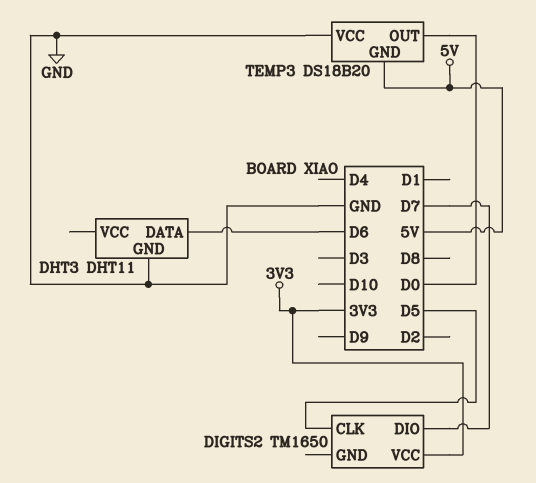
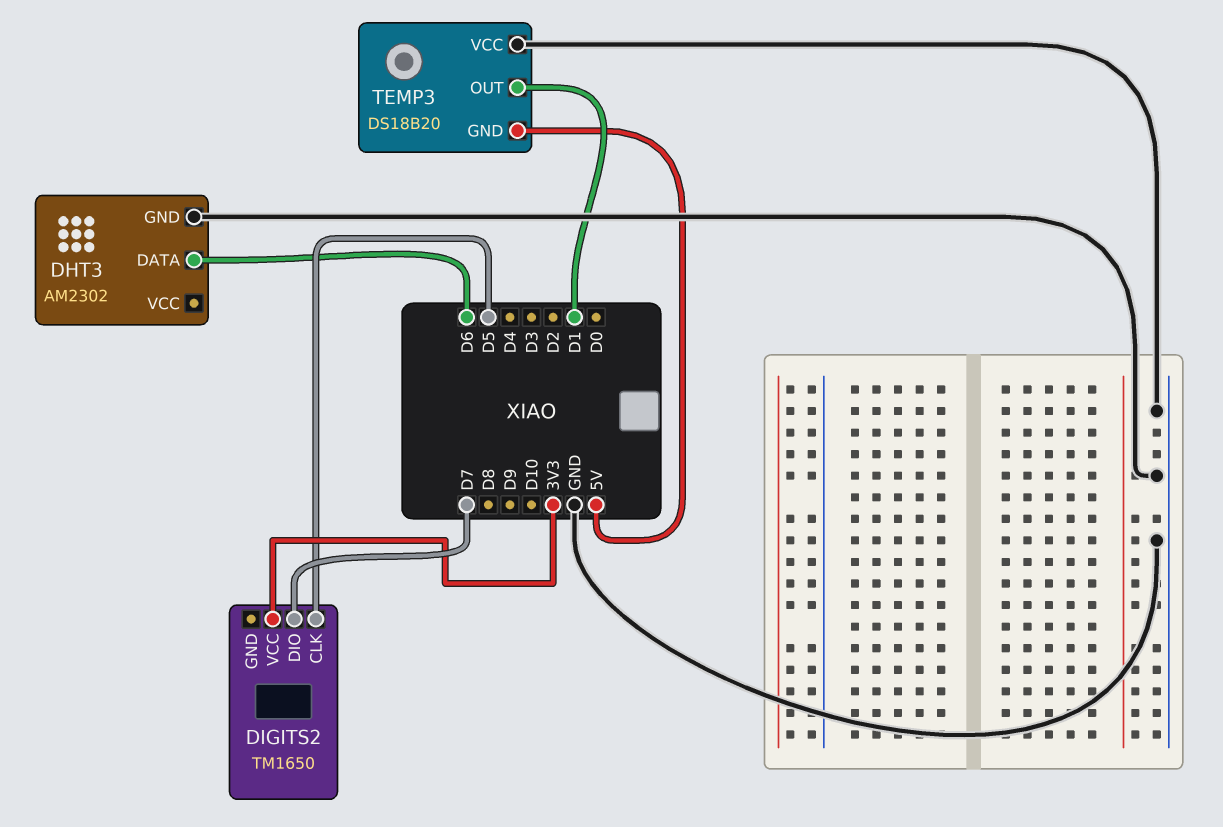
DHT3: DHT11 -> AM2302
TEMP3 pin OUT: D0 -> D1

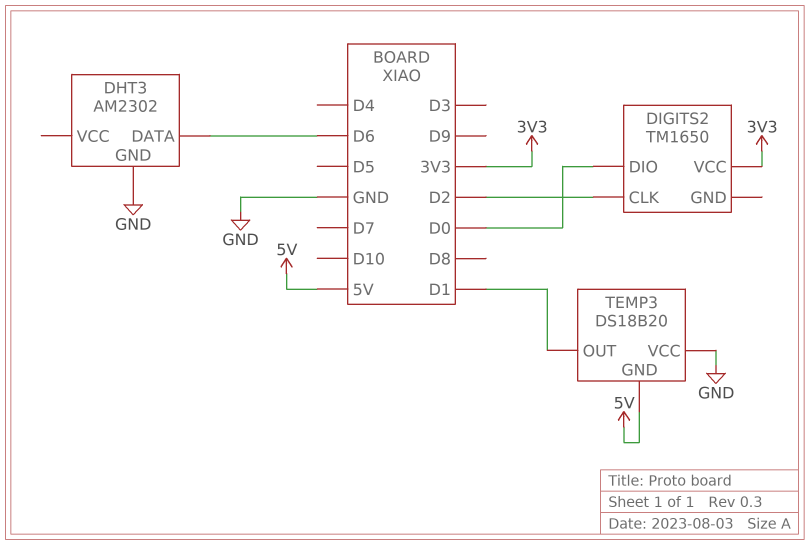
DIGITS2 pin CLK: D5 -> D2
DIGITS2 pin DIO: D7 -> D0

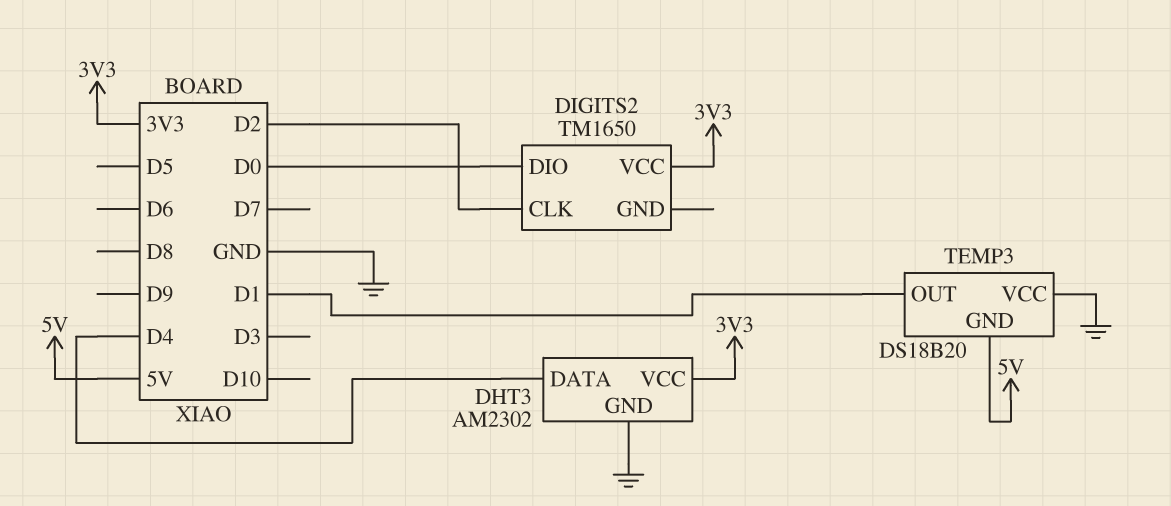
DHT3 pin DATA: D6 -> D4
DHT3 pin VCC: none -> 3V3

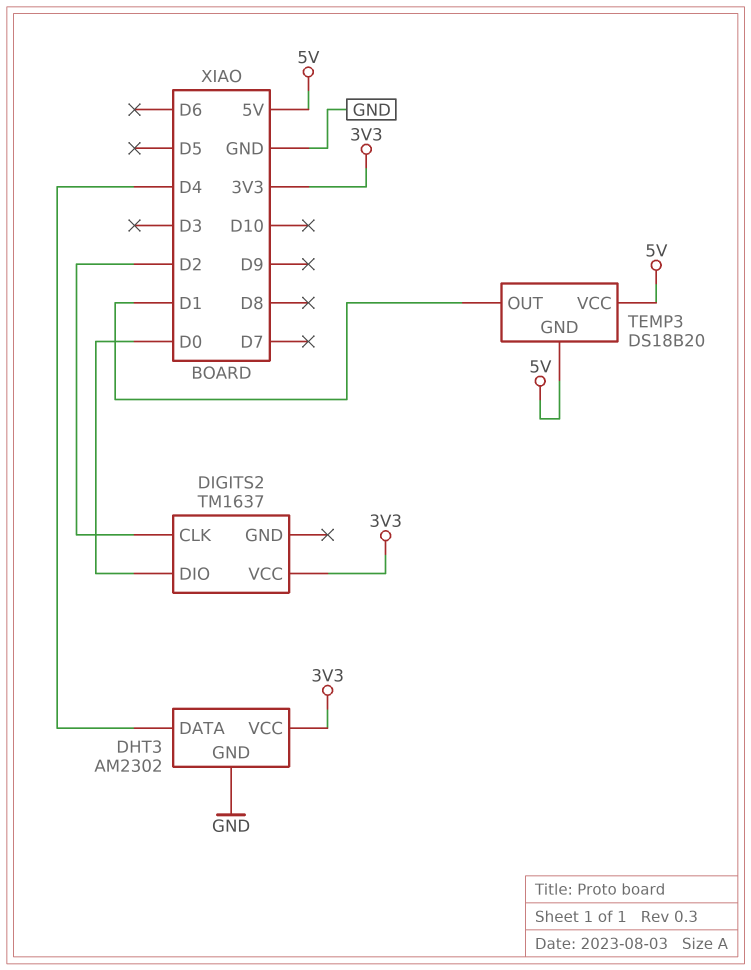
DIGITS2: TM1650 -> TM1637
TEMP3 pin VCC: GND -> 5V

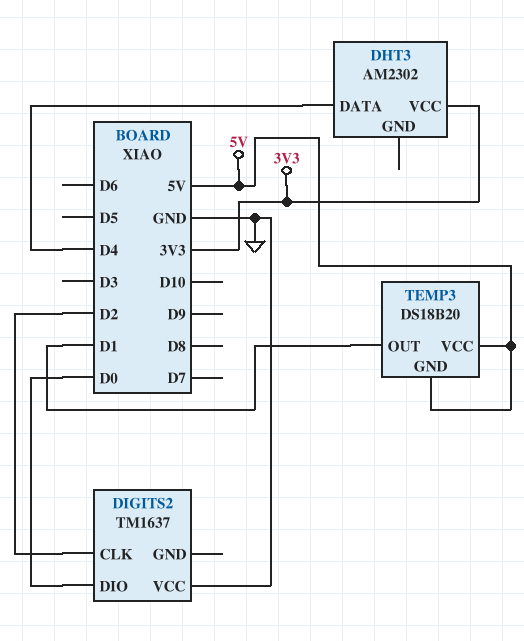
DHT3 pin GND: GND -> none
DIGITS2 pin VCC: 3V3 -> GND

